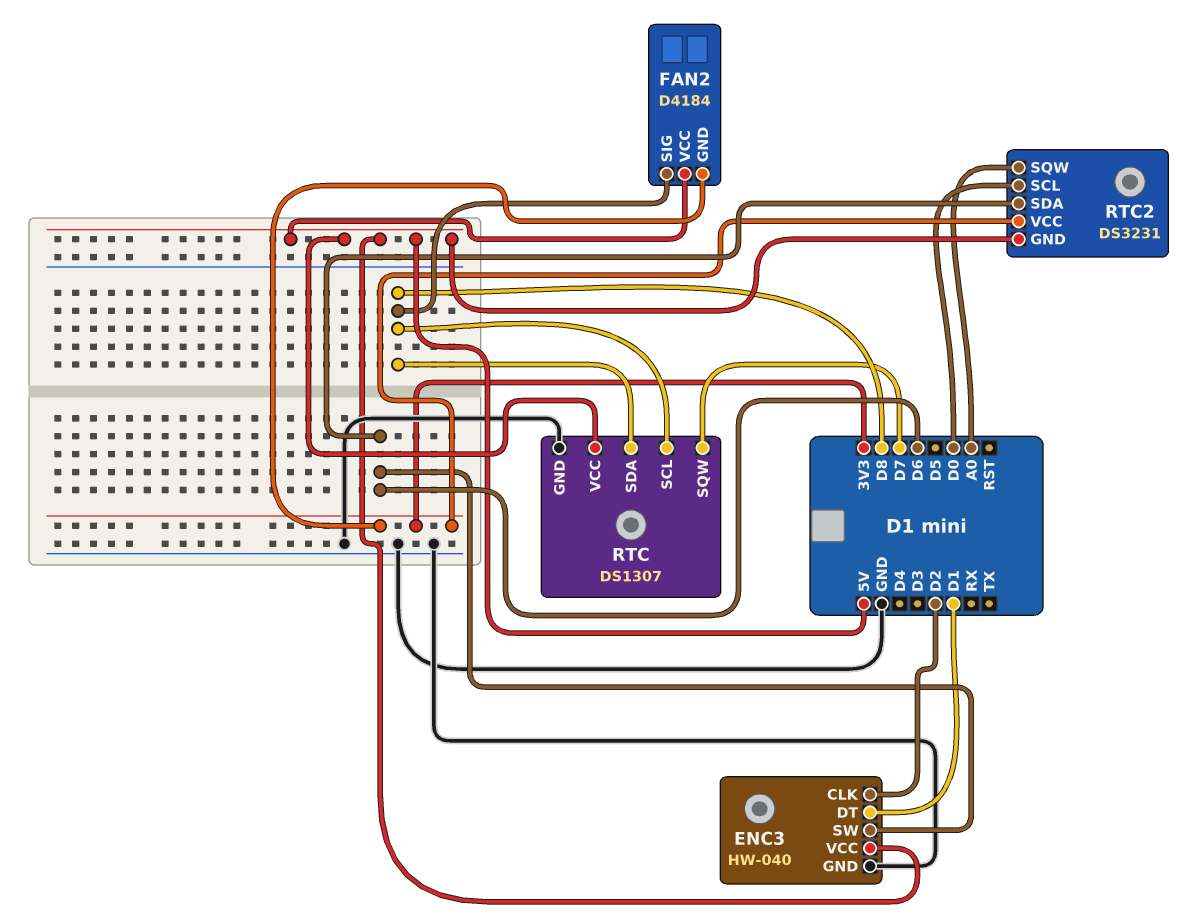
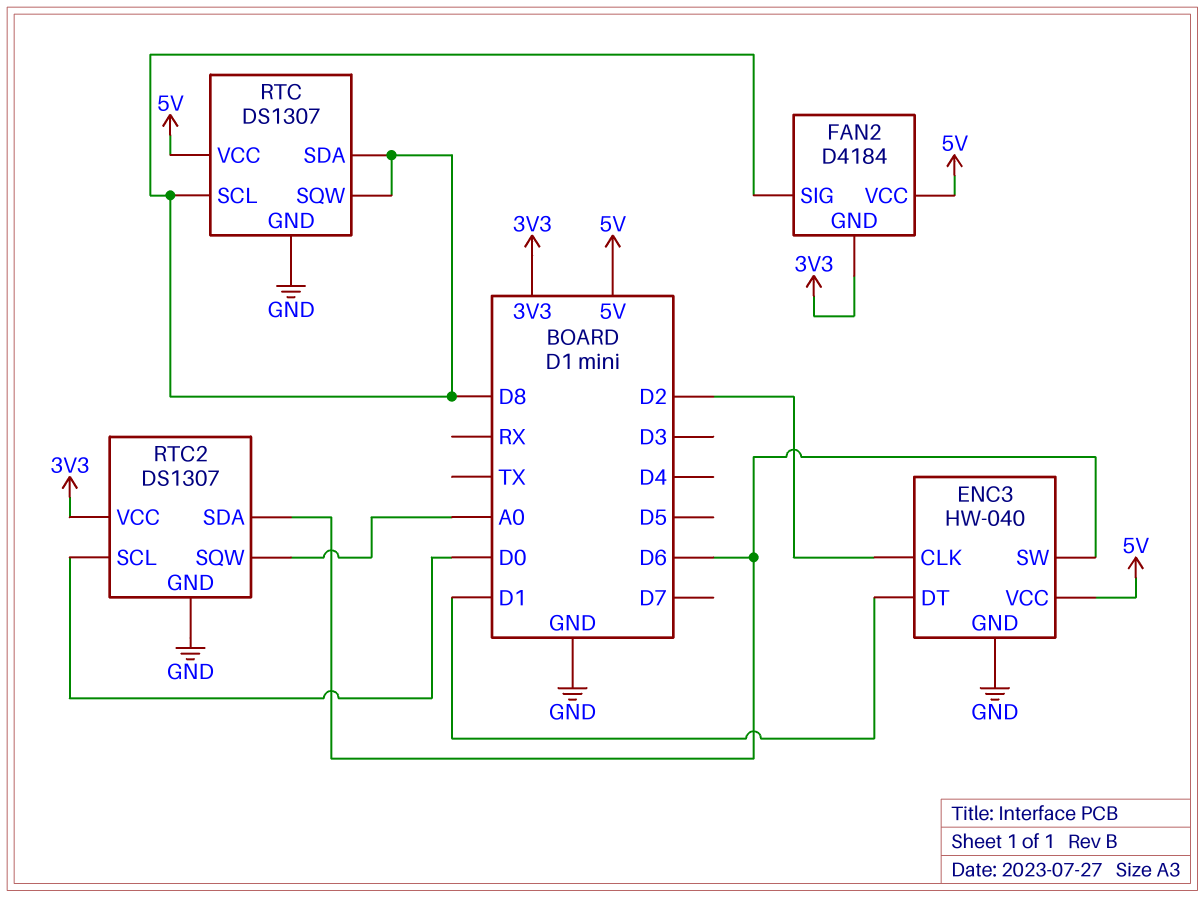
RTC pin SQW: D7 -> D8
RTC2: DS3231 -> DS1307
RTC2 pin GND: 5V -> GND

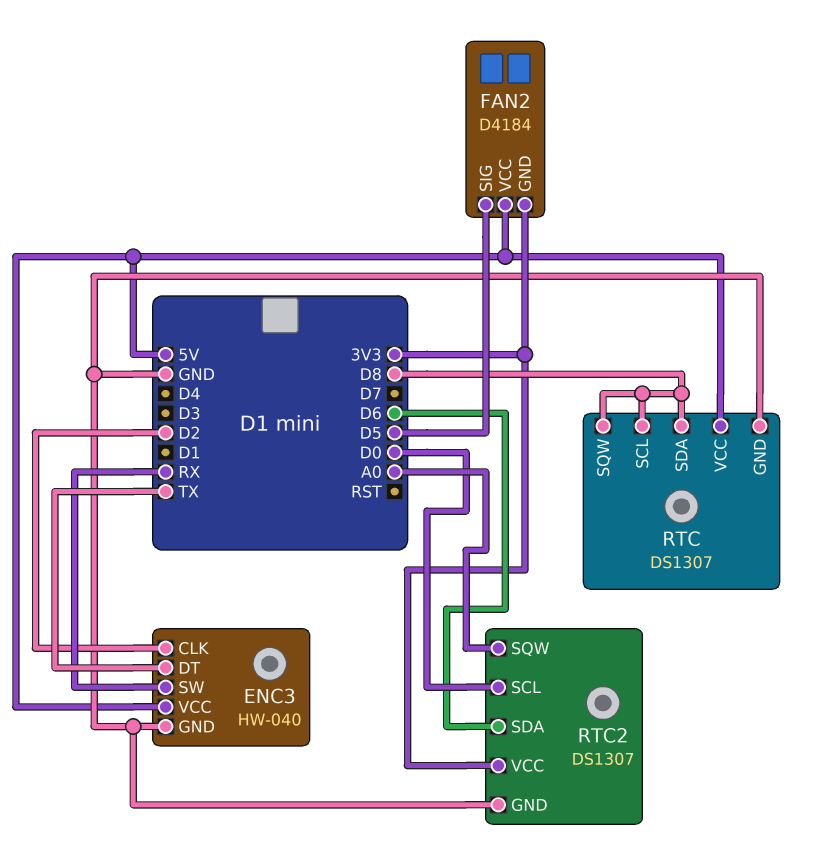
ENC3 pin DT: D1 -> TX
ENC3 pin SW: D6 -> RX
FAN2 pin SIG: D8 -> D5

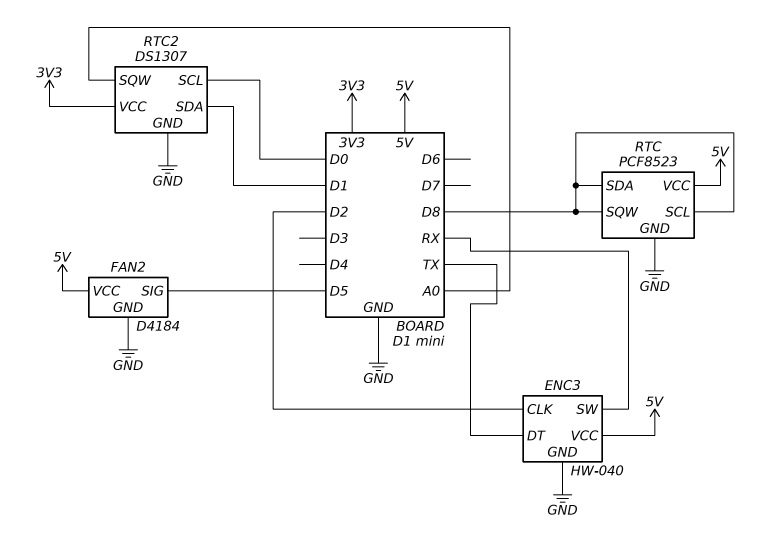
FAN2 pin GND: 3V3 -> GND
RTC: DS1307 -> PCF8523
RTC2 pin SDA: D6 -> D1

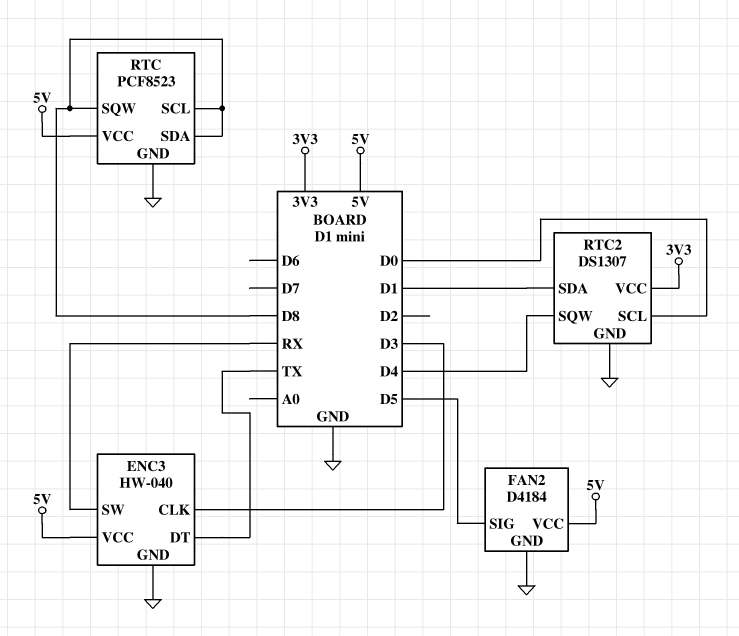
ENC3 pin CLK: D2 -> D3
RTC2 pin SQW: A0 -> D4

